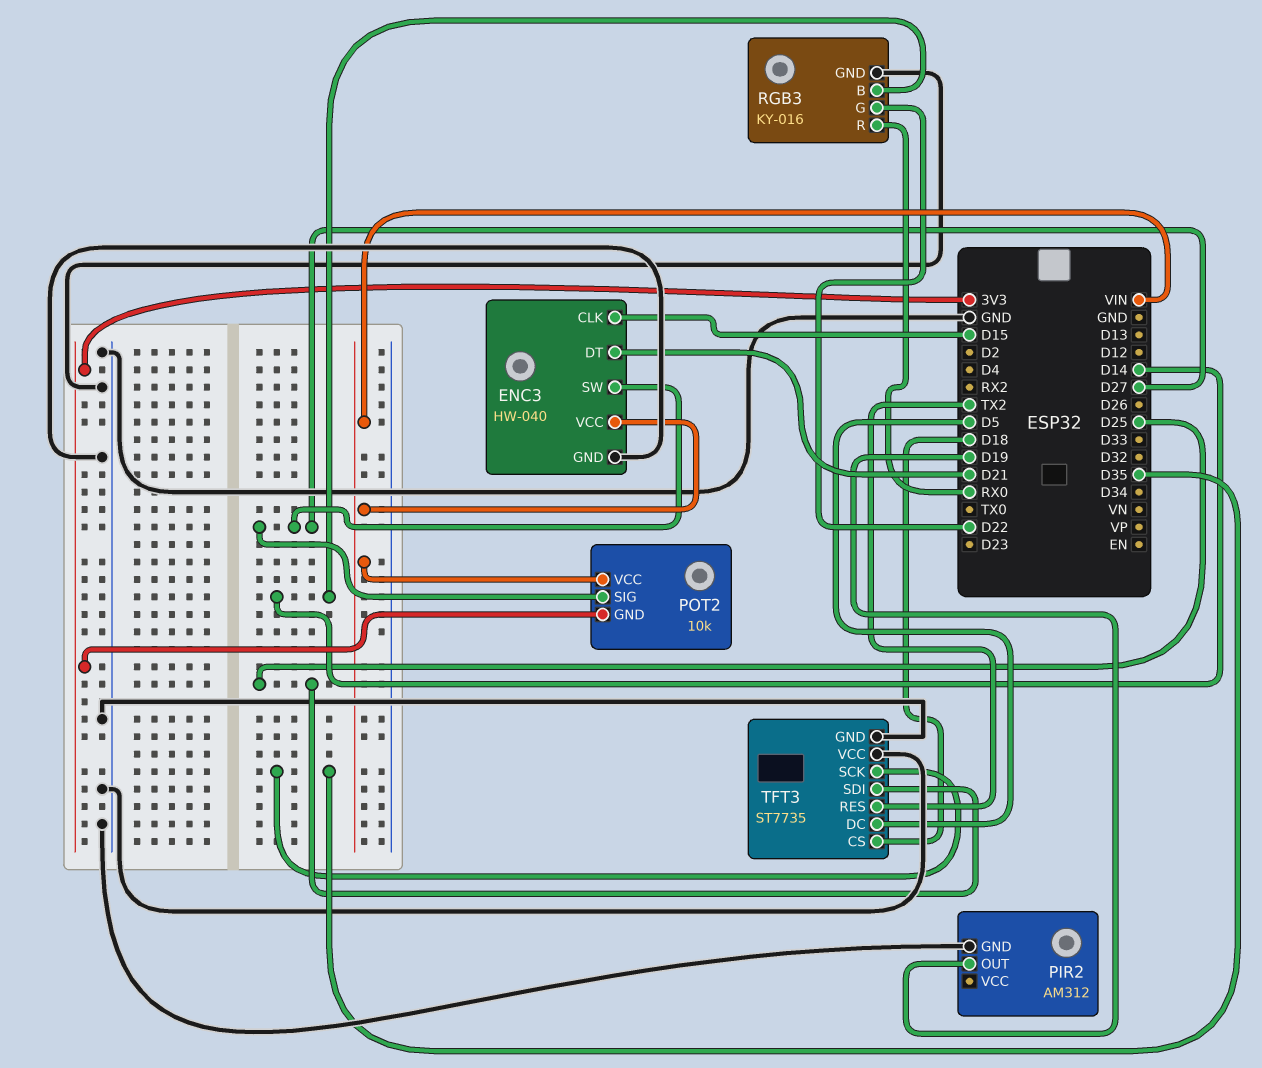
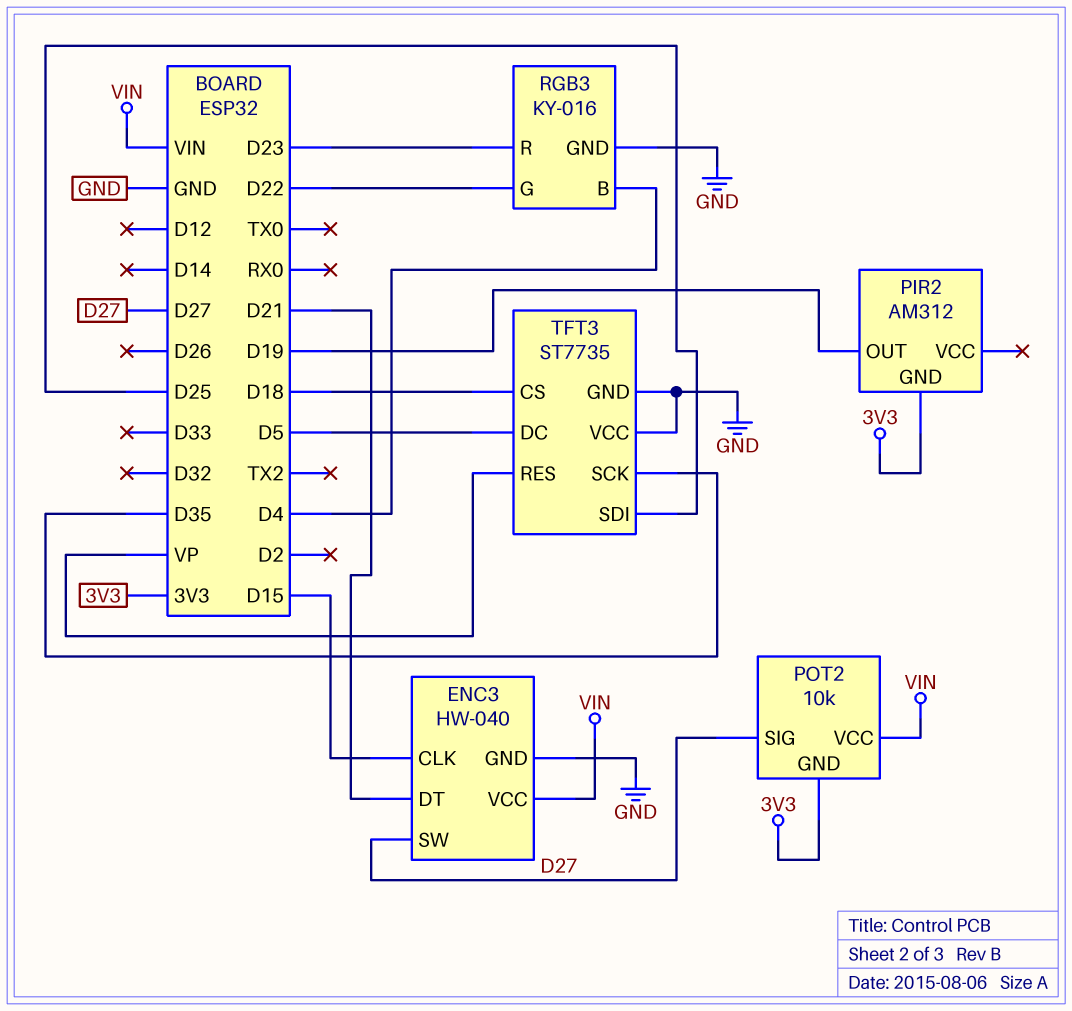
PIR2 pin GND: GND -> 3V3
RGB3 pin B: D14 -> D4
RGB3 pin R: RX0 -> D23
TFT3 pin RES: TX2 -> VP

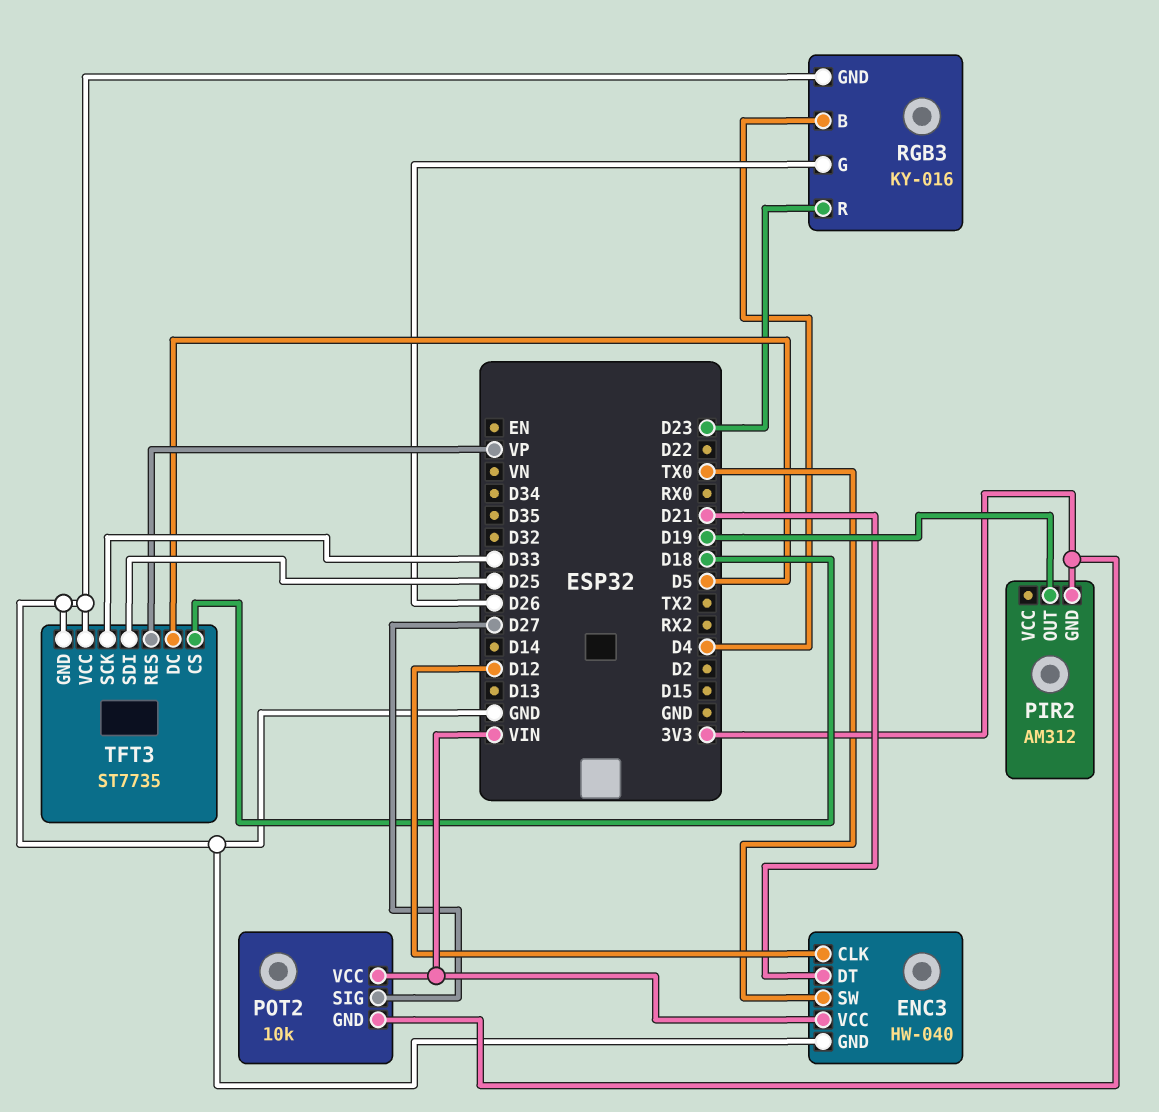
ENC3 pin CLK: D15 -> D12
ENC3 pin SW: D27 -> TX0
RGB3 pin G: D22 -> D26
TFT3 pin SCK: D35 -> D33

